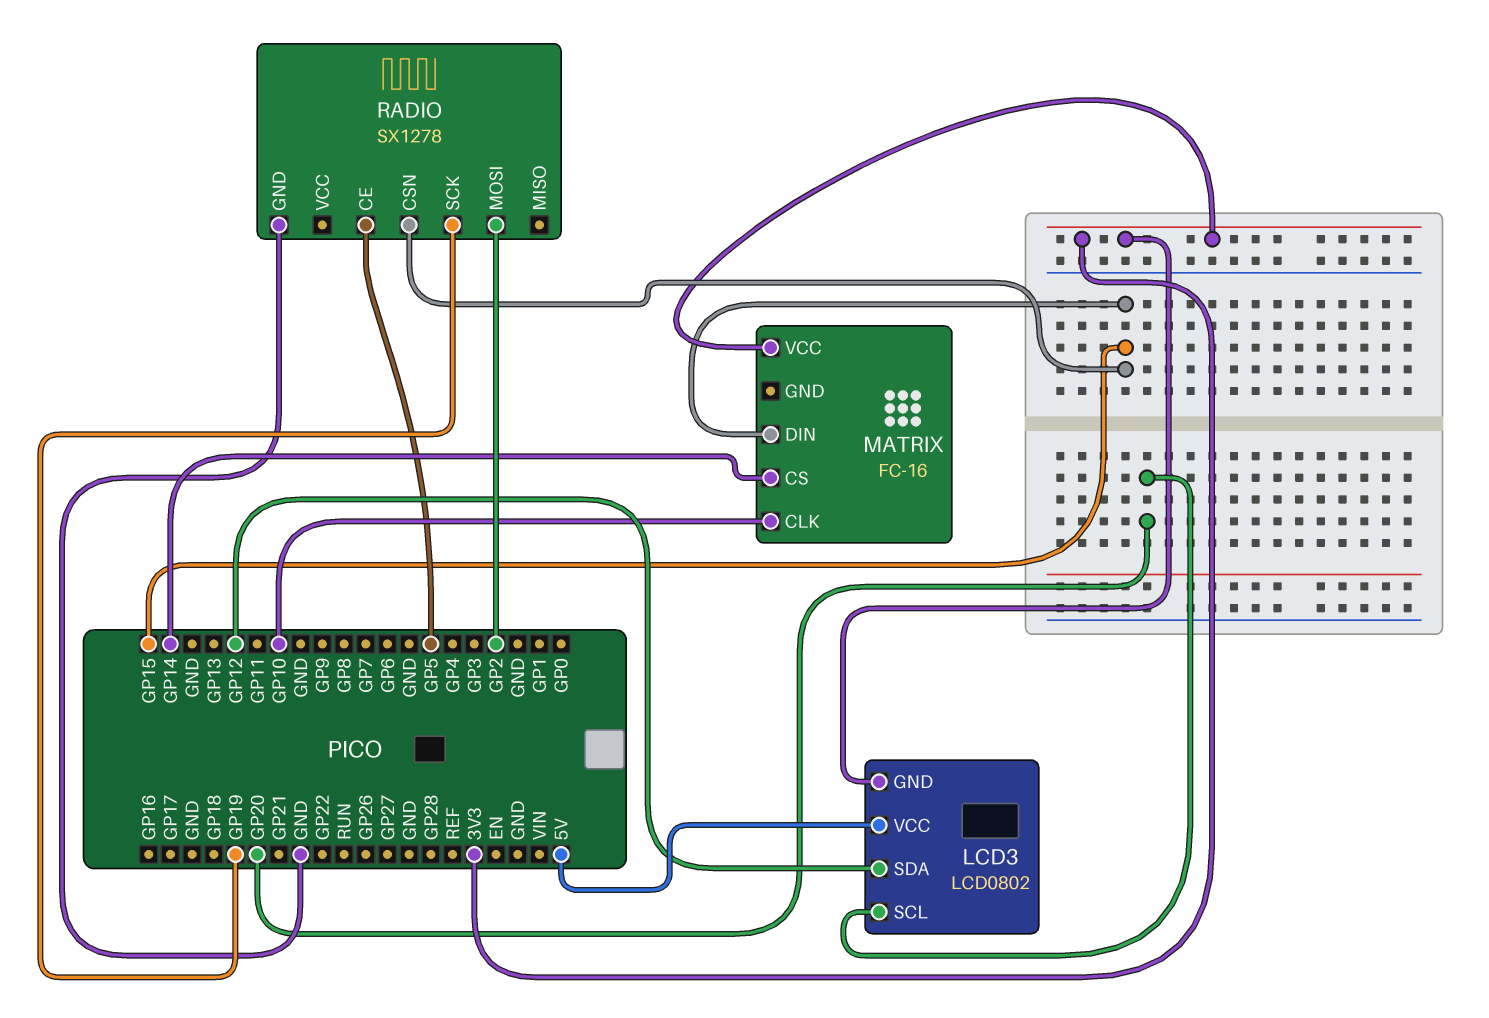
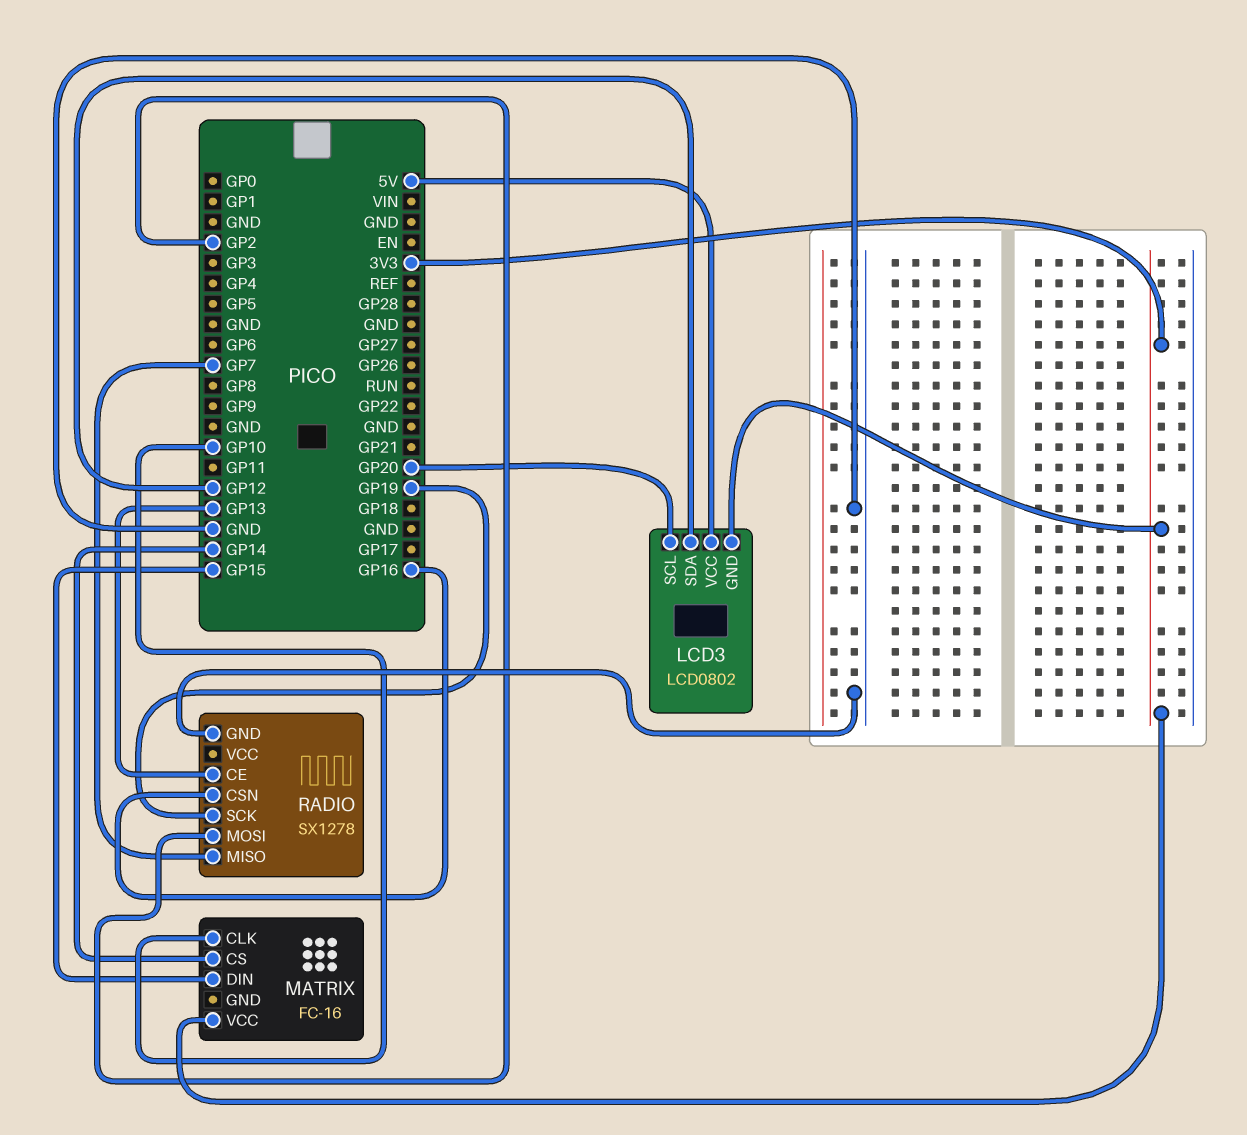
RADIO pin CE: GP5 -> GP13
RADIO pin CSN: GP15 -> GP16
RADIO pin MISO: none -> GP7

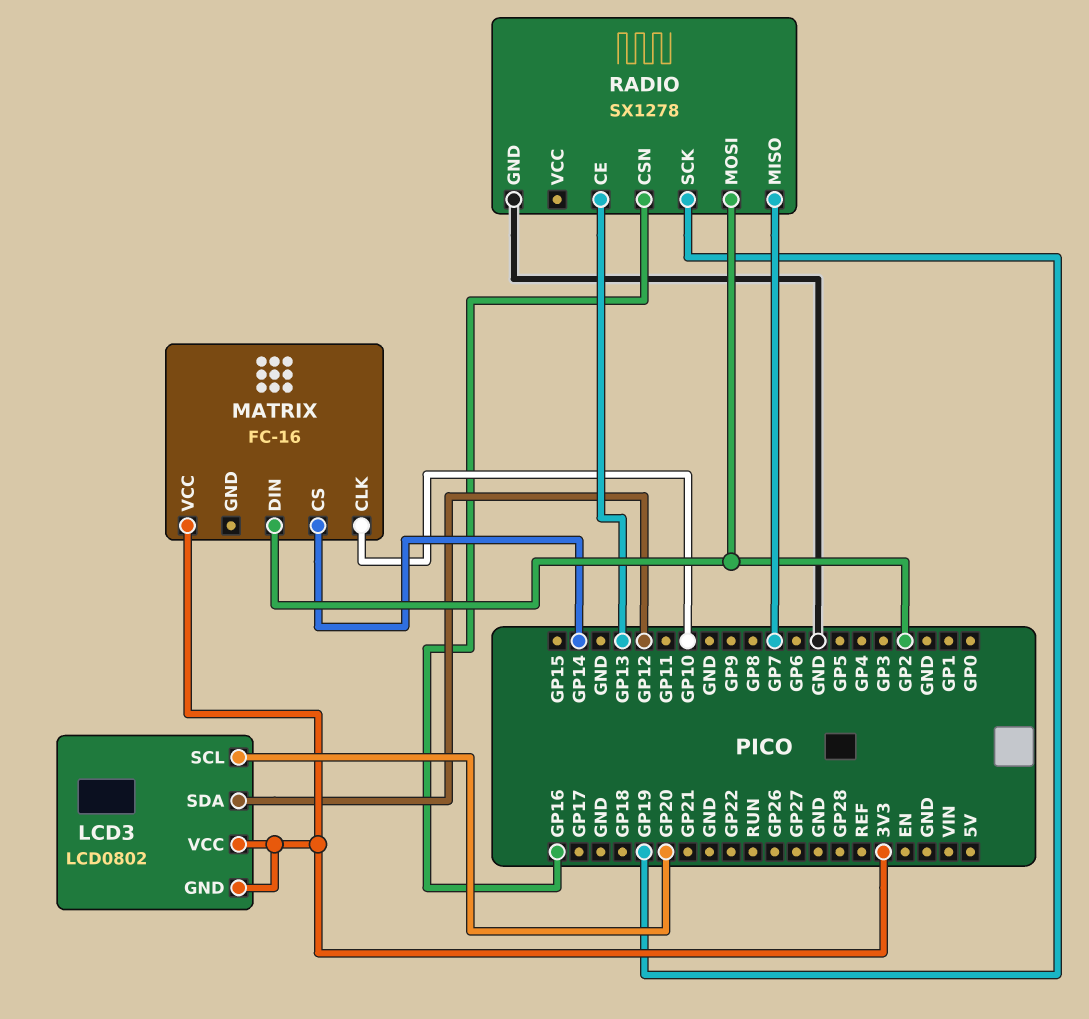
LCD3 pin VCC: 5V -> 3V3
MATRIX pin DIN: GP15 -> GP2

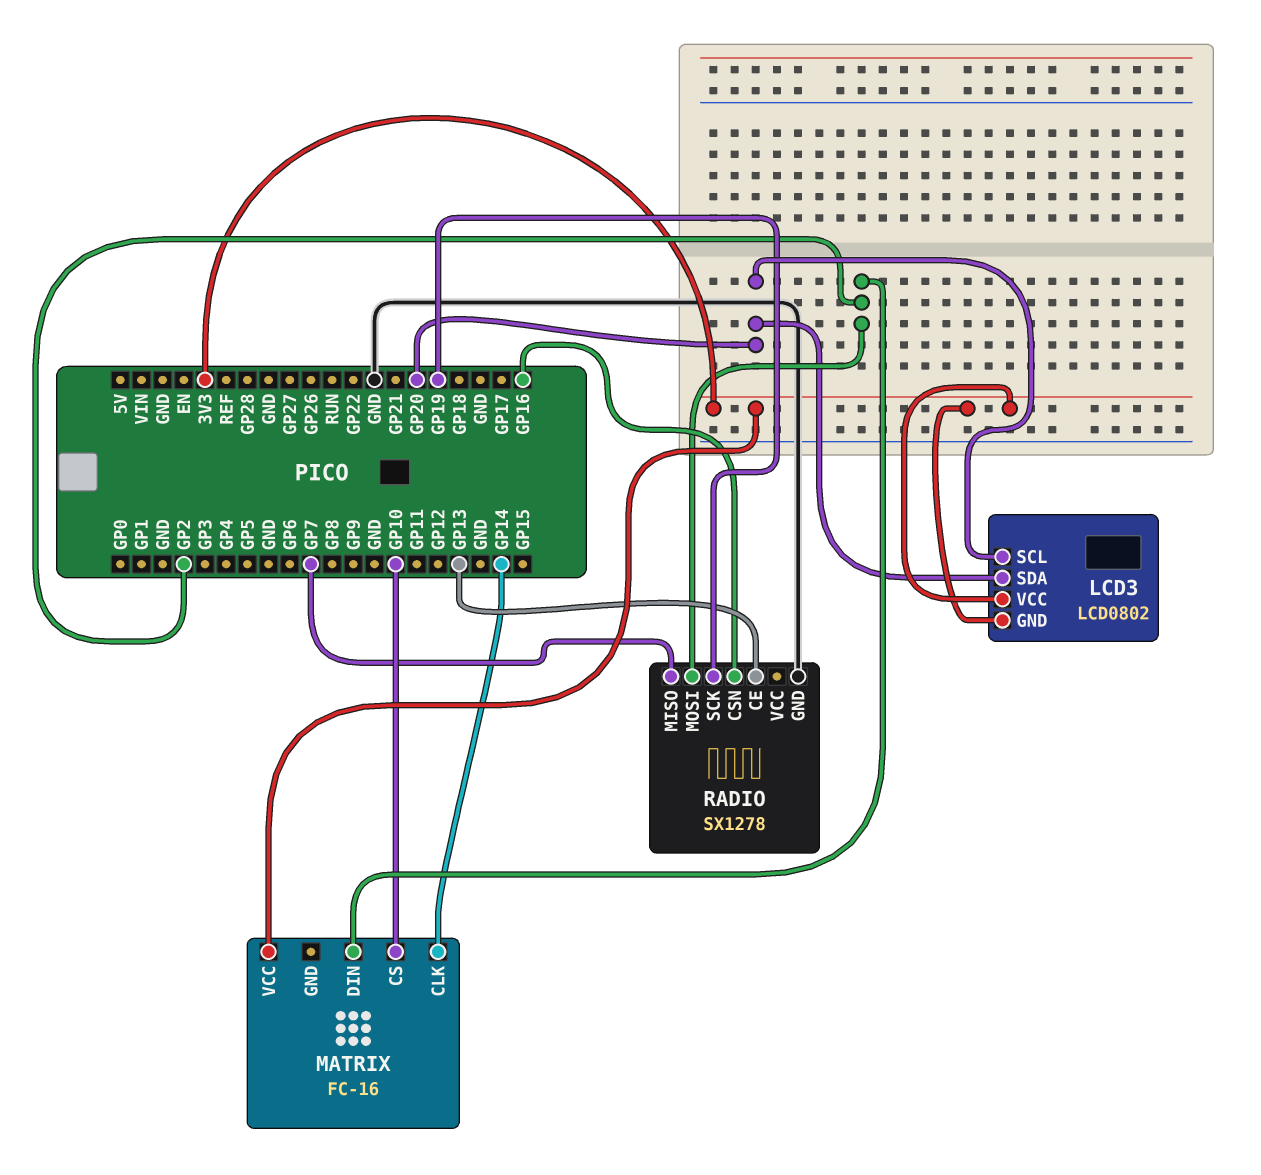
LCD3 pin SDA: GP12 -> GP20
MATRIX pin CLK: GP10 -> GP14
MATRIX pin CS: GP14 -> GP10

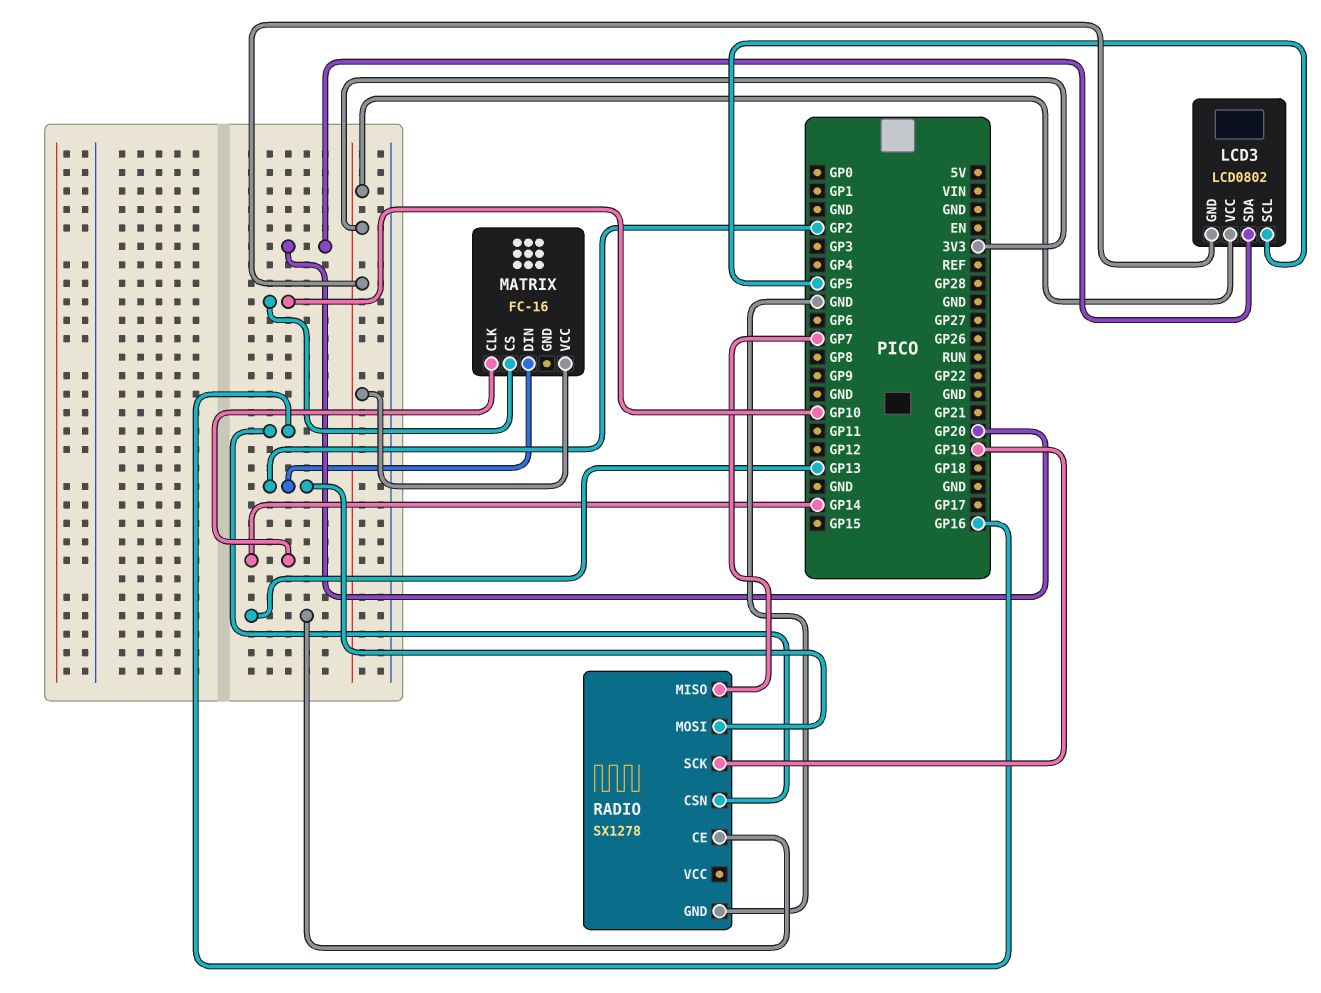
LCD3 pin SCL: GP20 -> GP5

